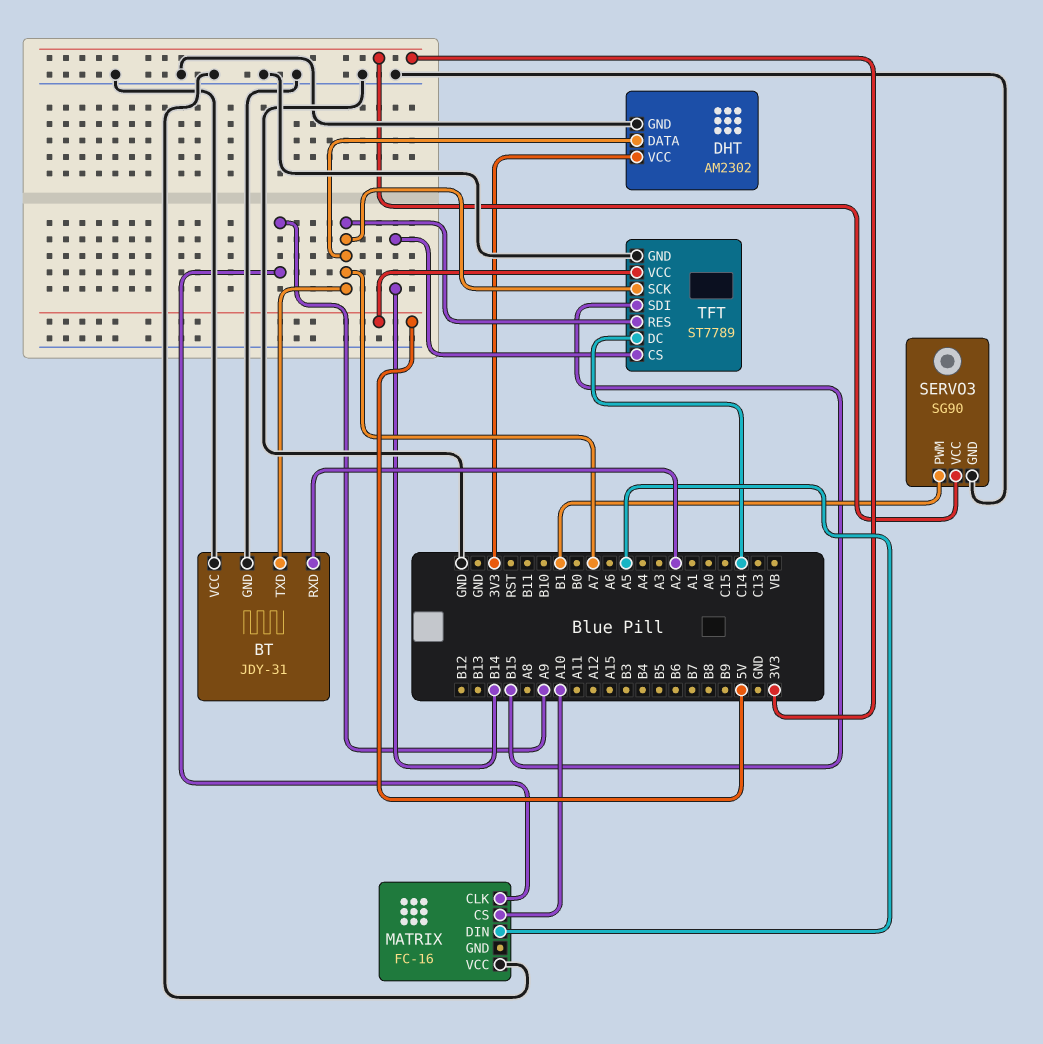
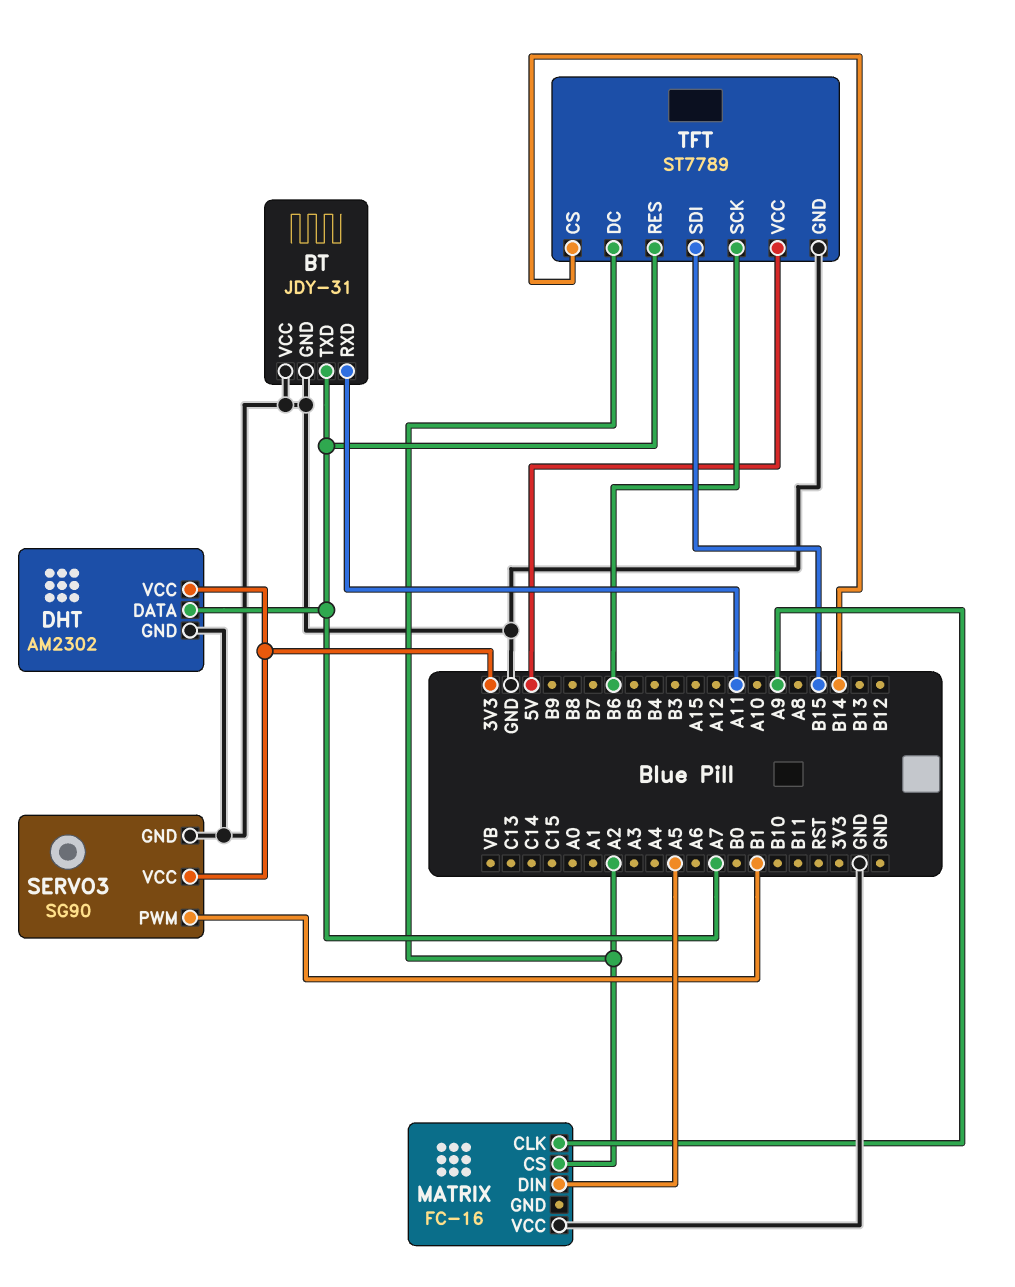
BT pin RXD: A2 -> A11
MATRIX pin CS: A10 -> A2
TFT pin DC: C14 -> A2
TFT pin SCK: A7 -> B6

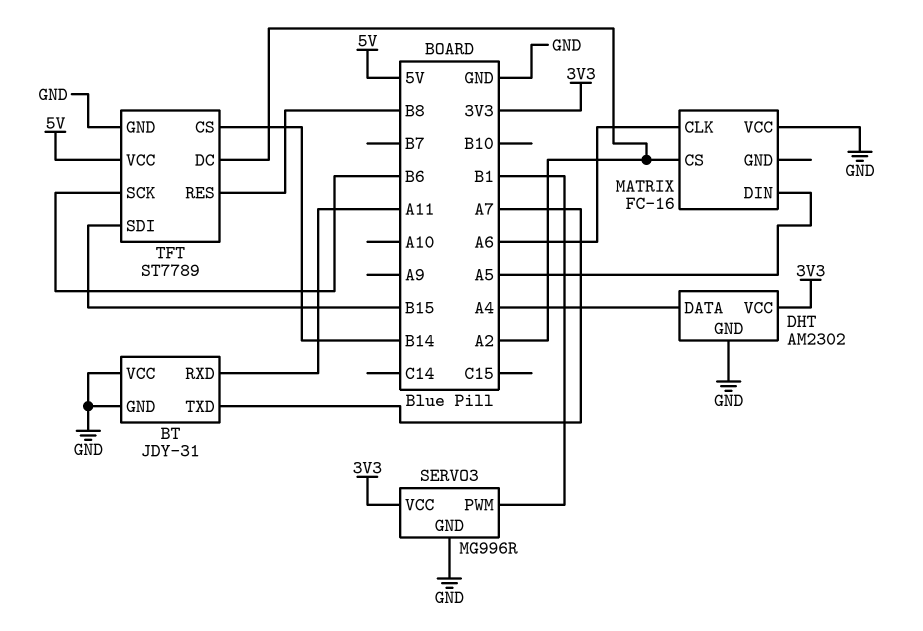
DHT pin DATA: A7 -> A4
MATRIX pin CLK: A9 -> A6
SERVO3: SG90 -> MG996R
TFT pin RES: A7 -> B8

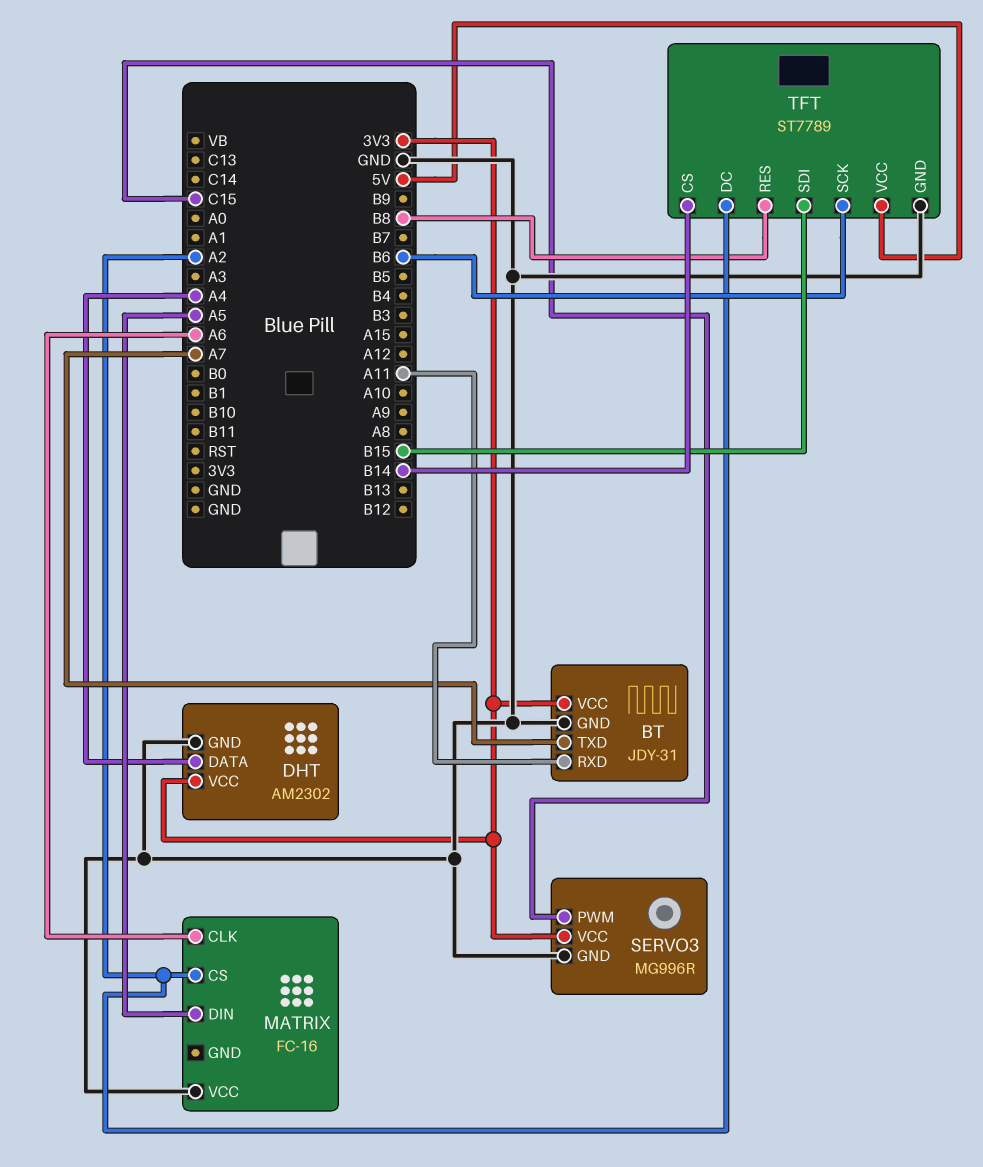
BT pin VCC: GND -> 3V3
SERVO3 pin PWM: B1 -> C15

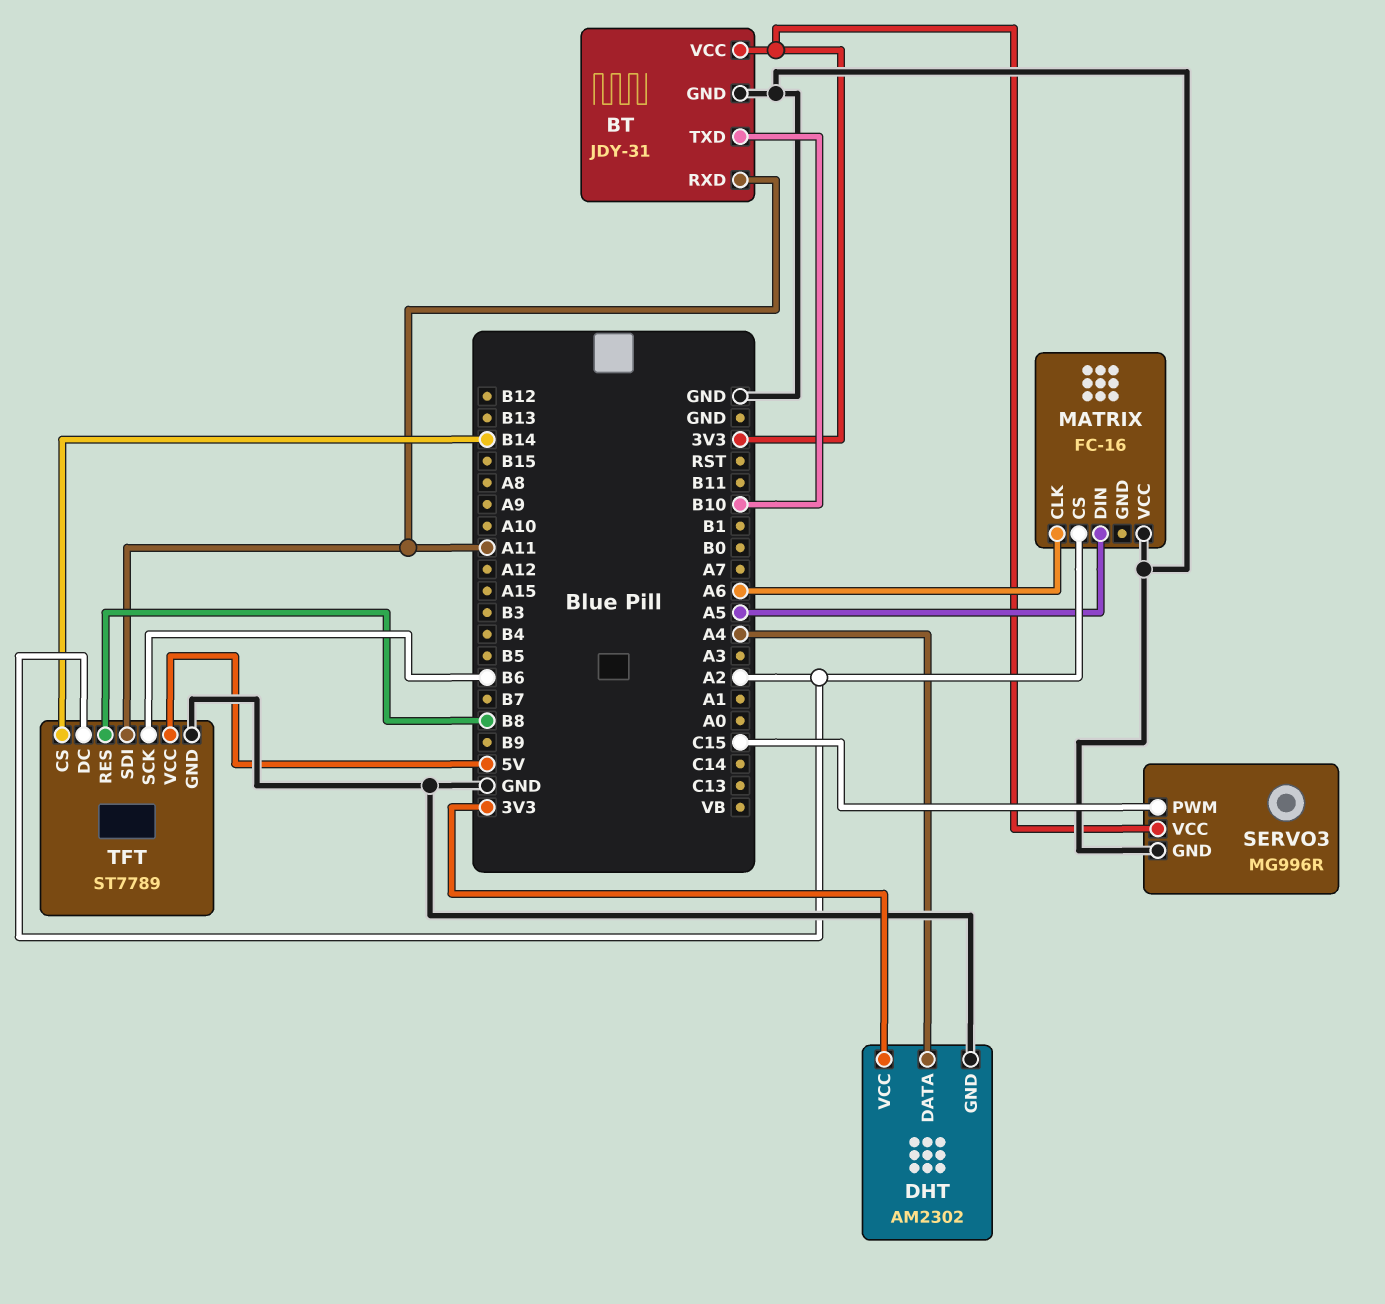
BT pin TXD: A7 -> B10
TFT pin SDI: B15 -> A11

